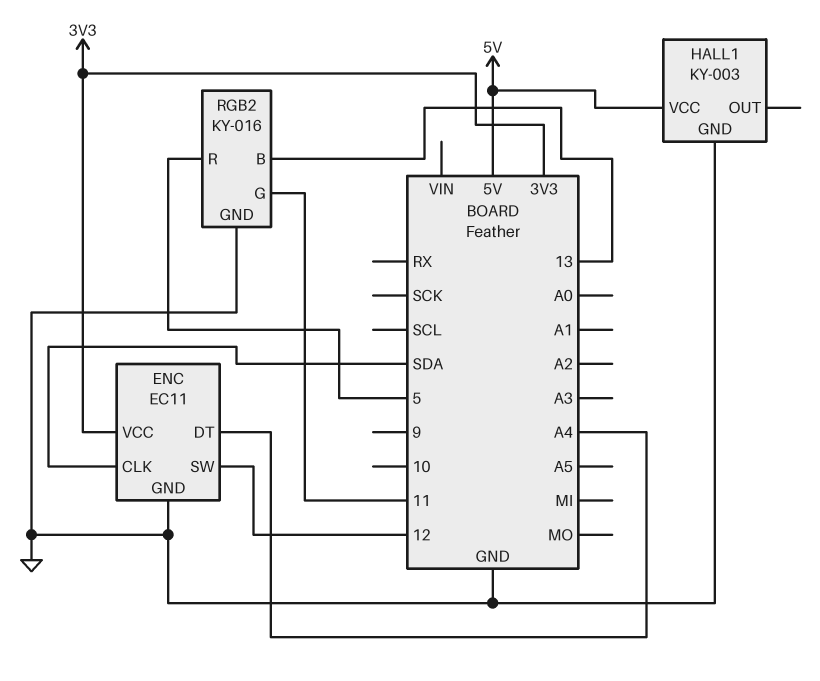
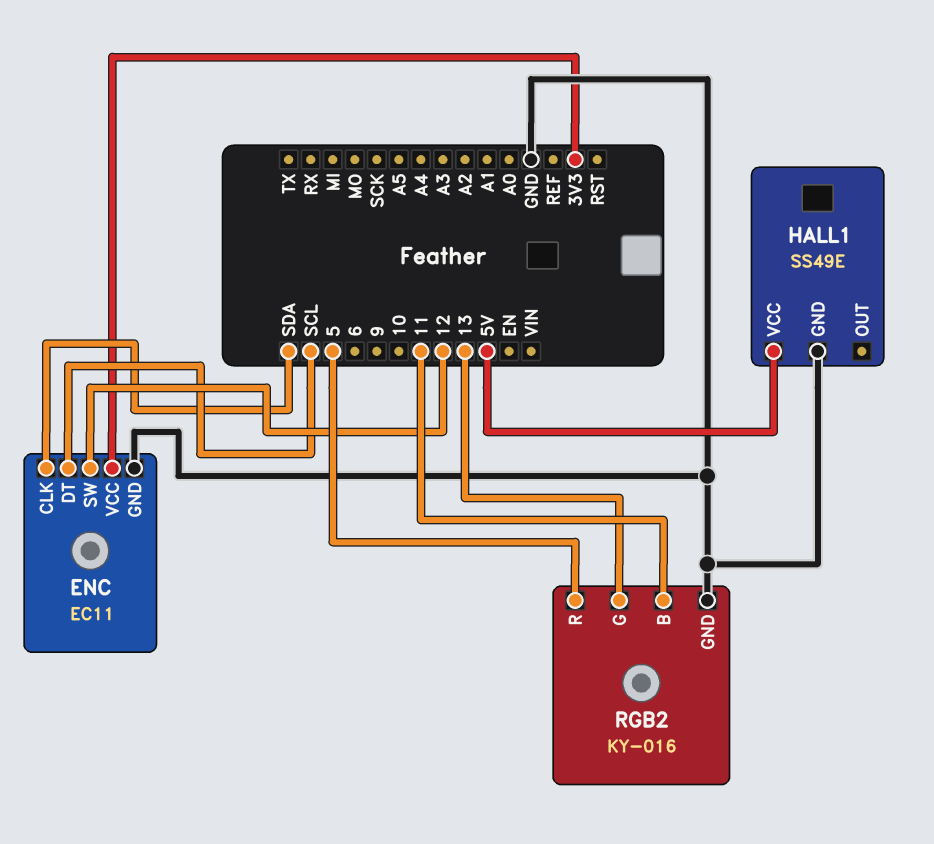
ENC pin DT: A4 -> SCL
HALL1: KY-003 -> SS49E
RGB2 pin B: 13 -> 11
RGB2 pin G: 11 -> 13

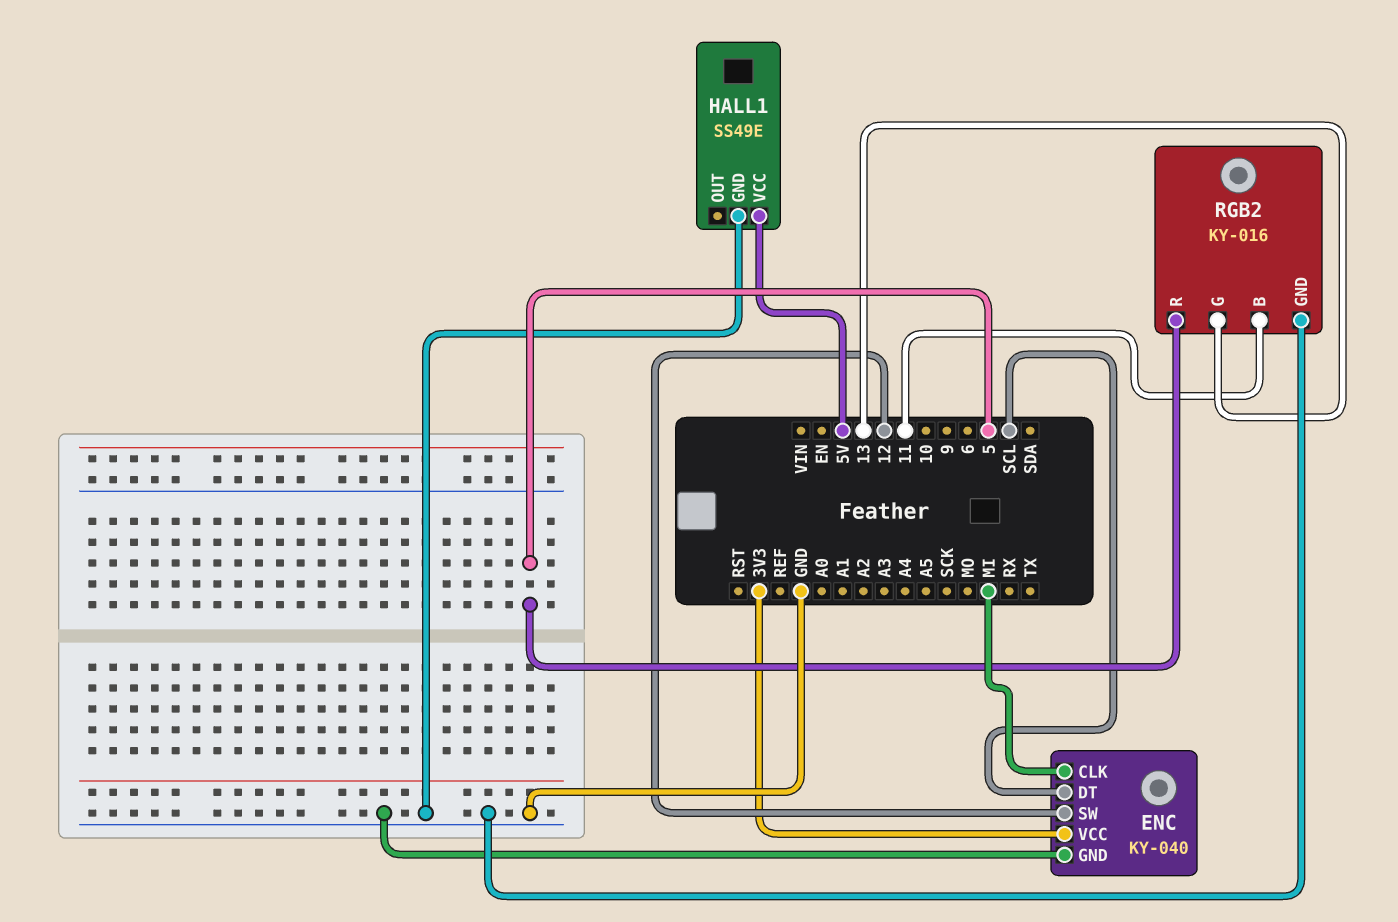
ENC: EC11 -> KY-040
ENC pin CLK: SDA -> MI

